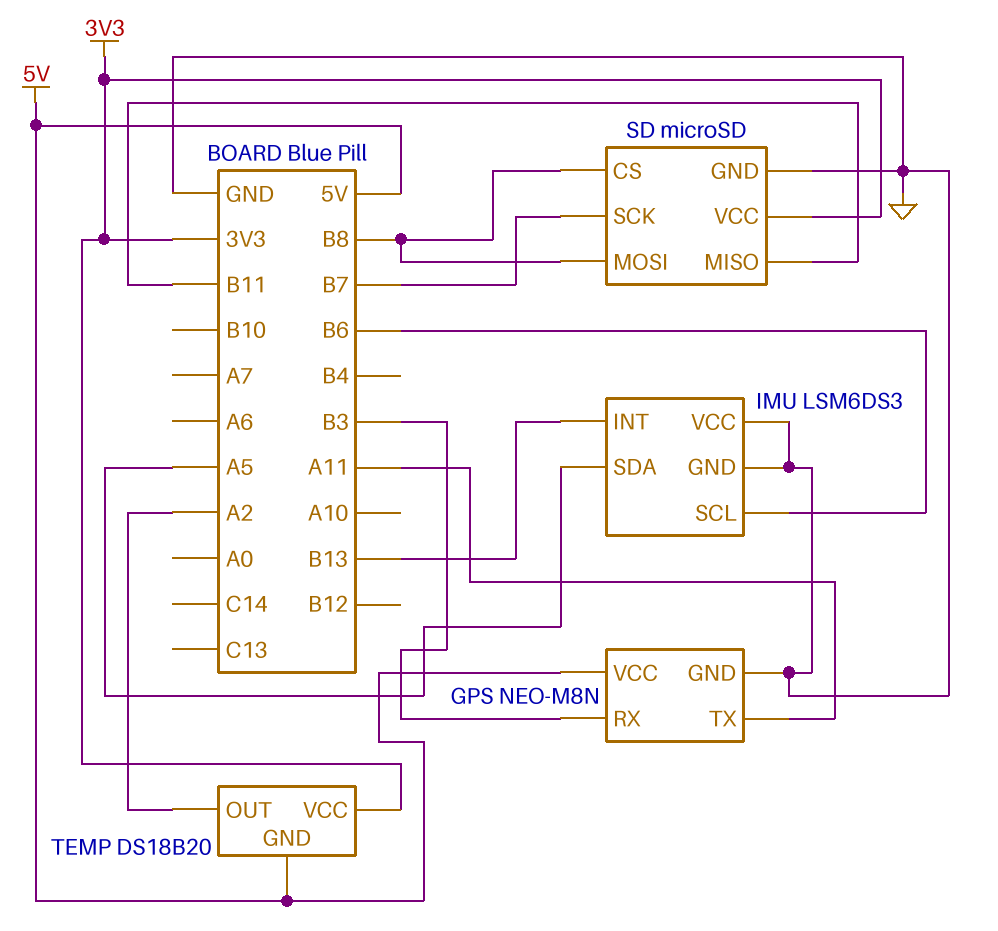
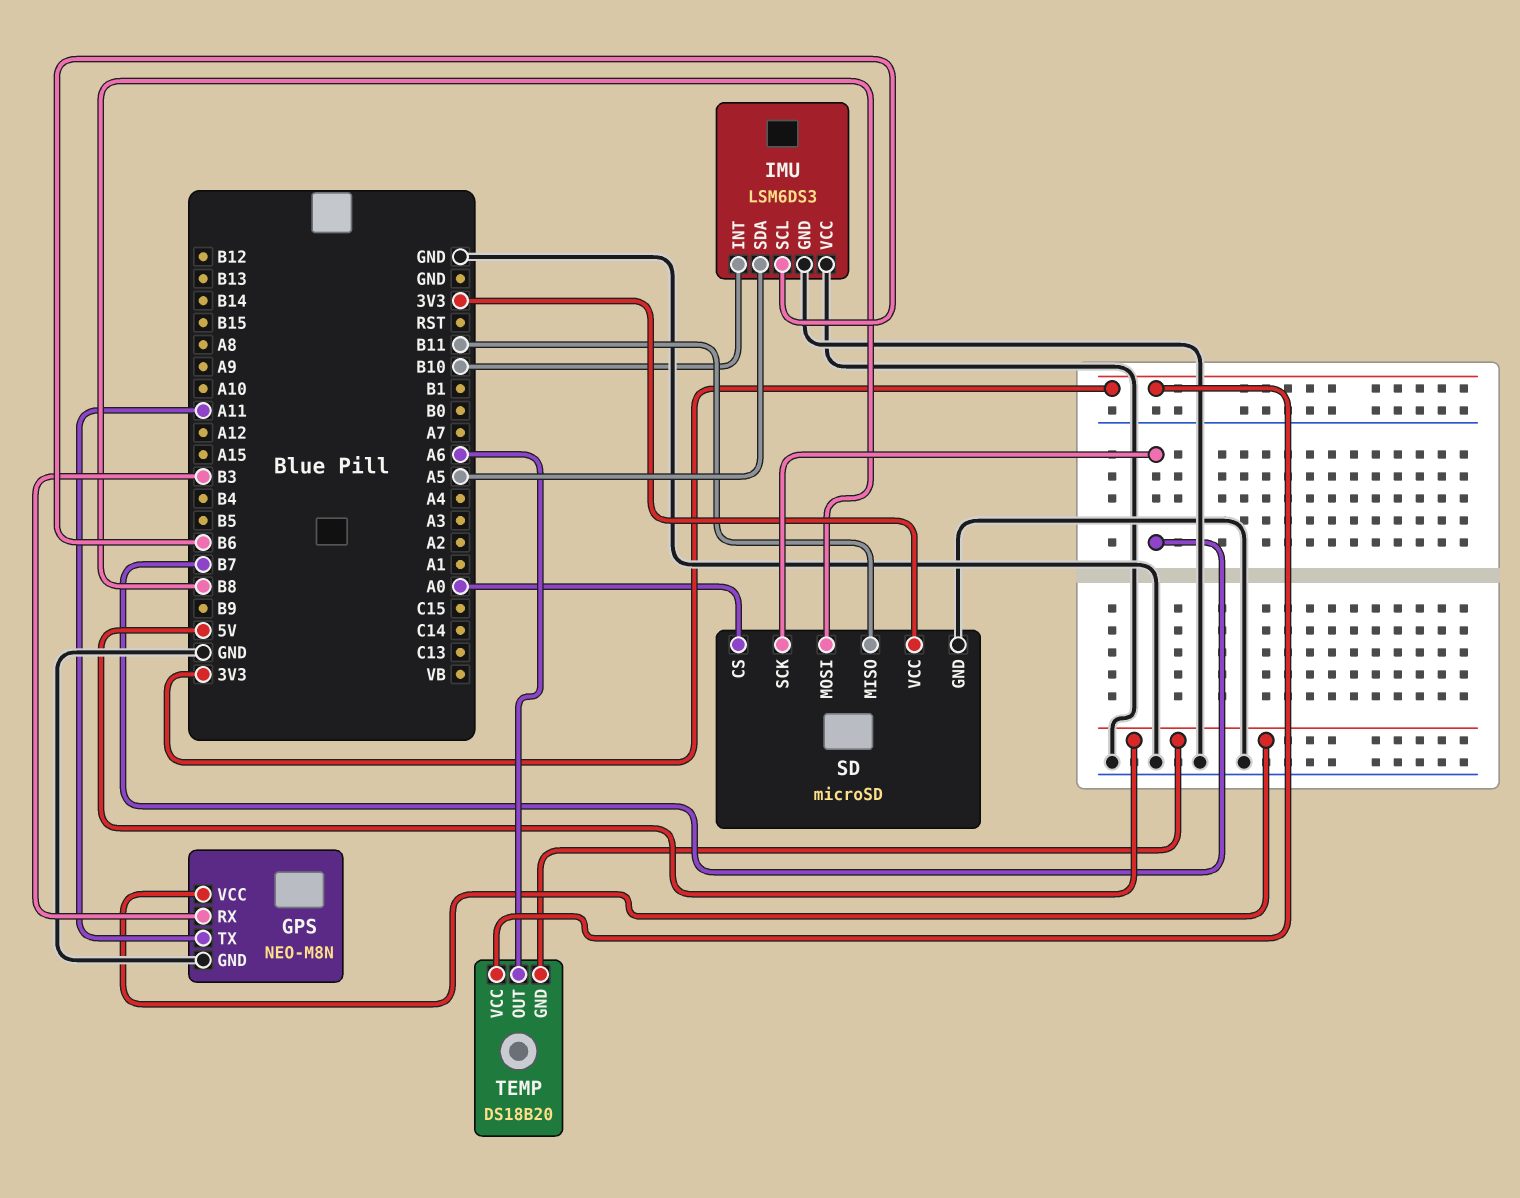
IMU pin INT: B13 -> B10
SD pin CS: B8 -> A0
TEMP pin OUT: A2 -> A6

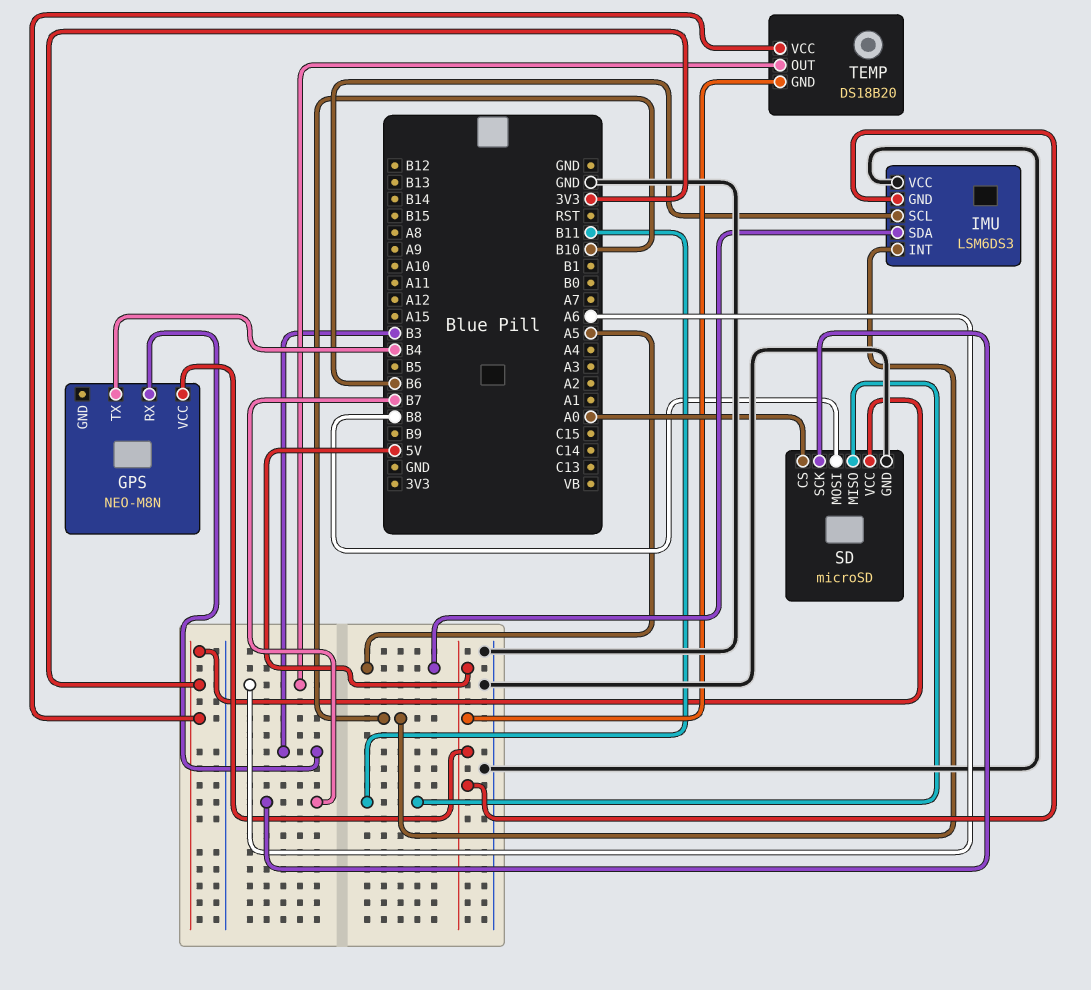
GPS pin GND: GND -> none
GPS pin TX: A11 -> B4
IMU pin GND: GND -> 5V

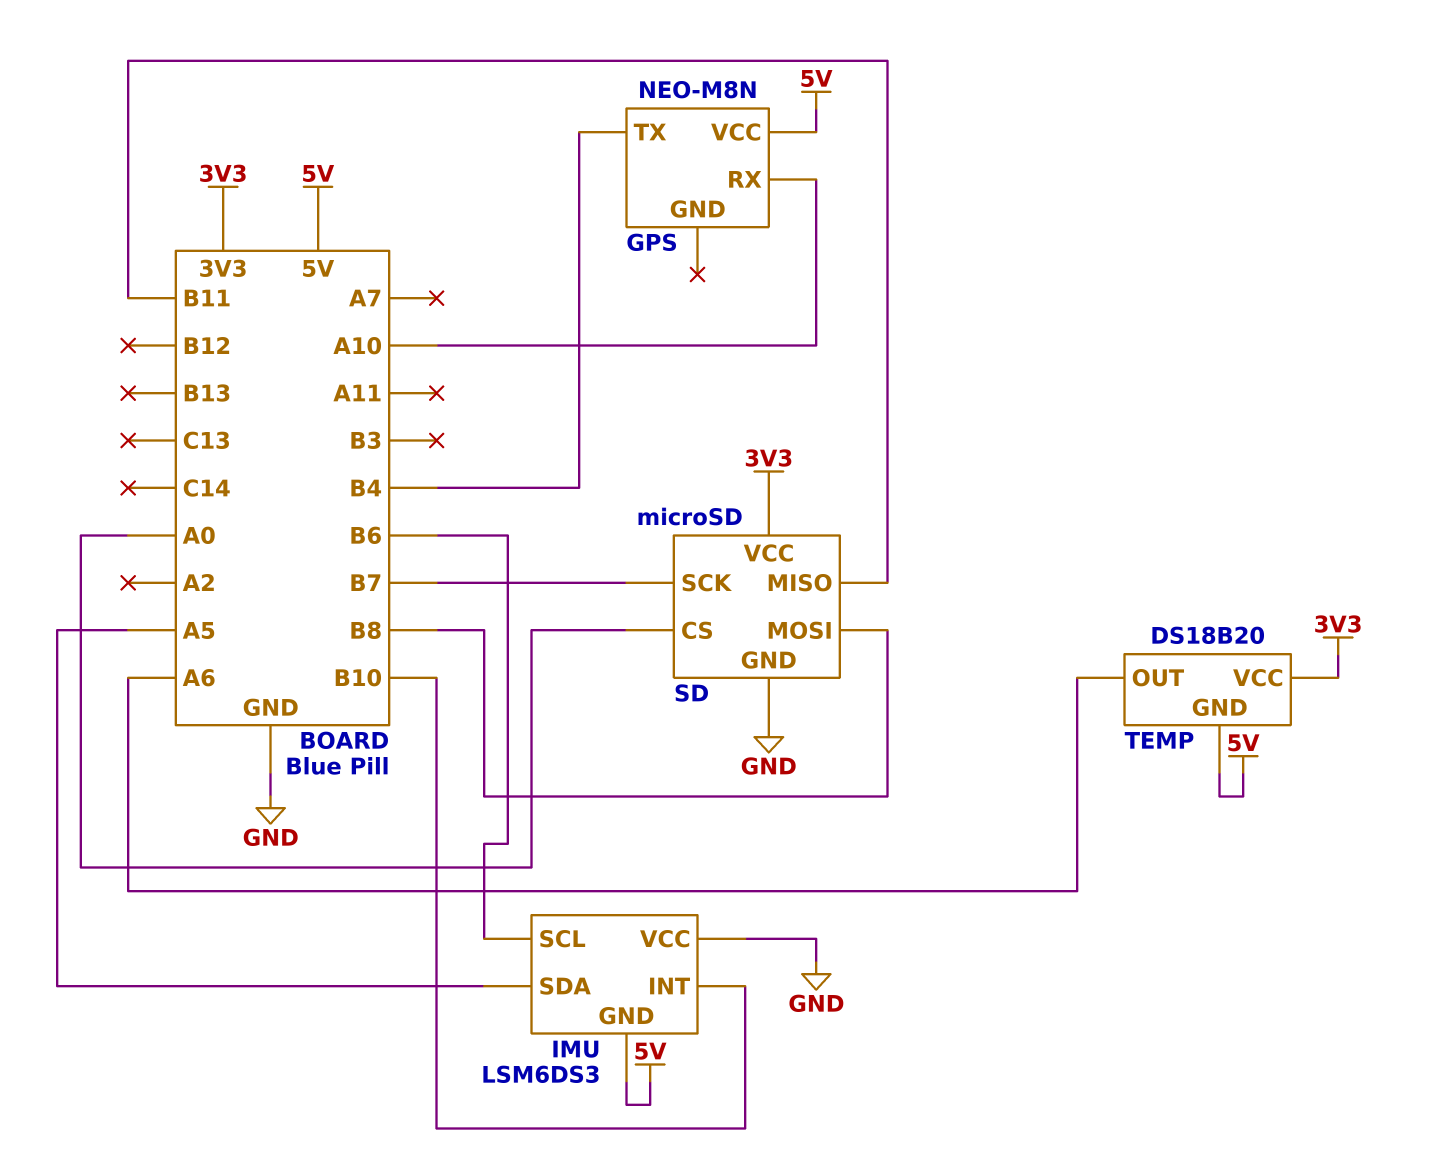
GPS pin RX: B3 -> A10

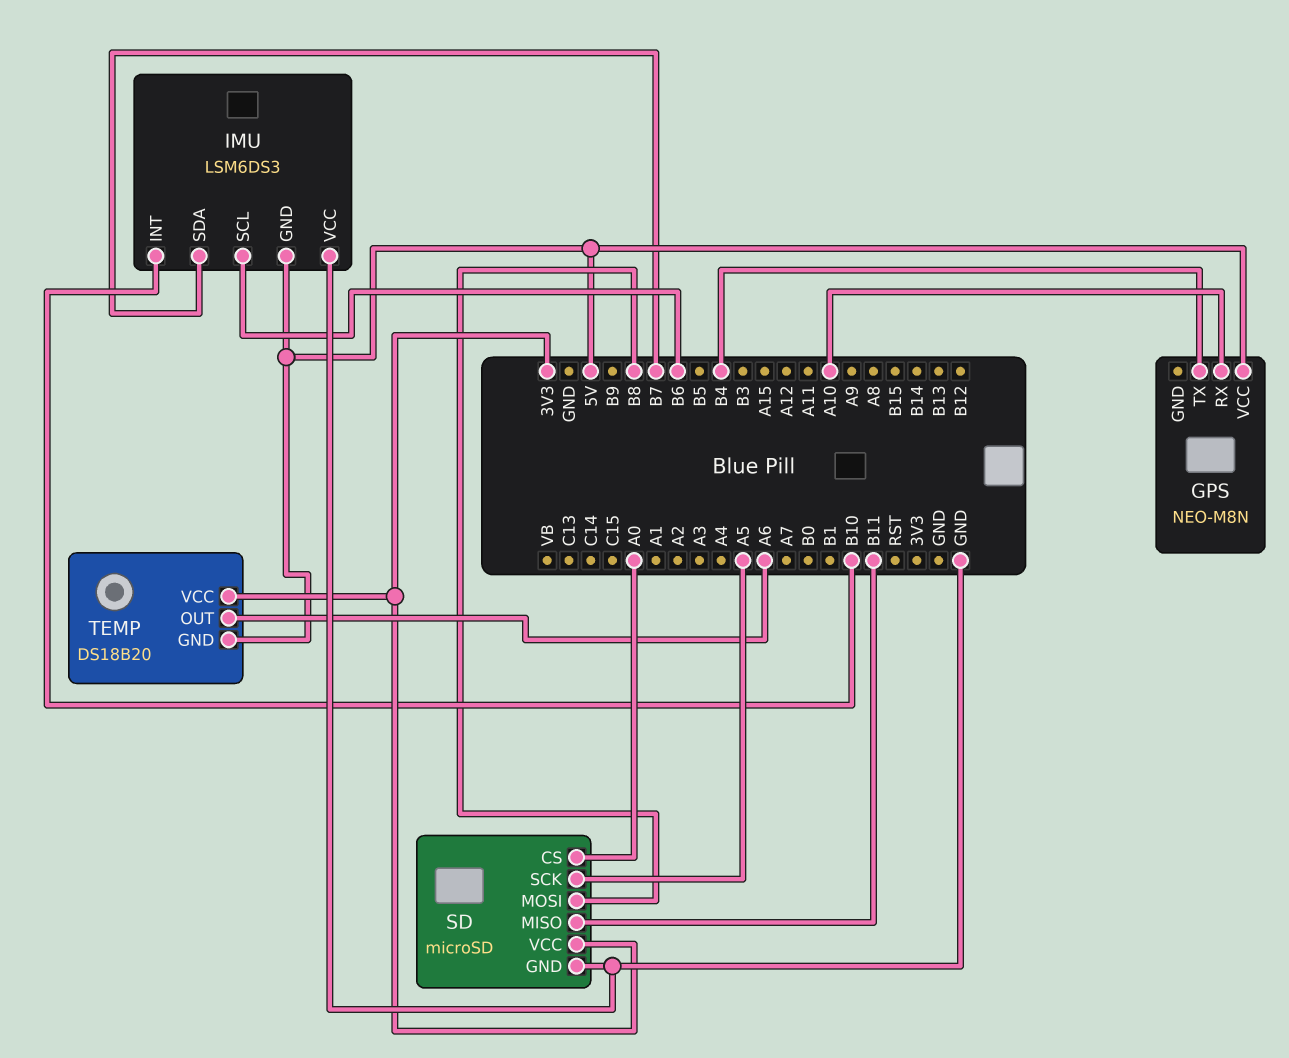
IMU pin SDA: A5 -> B7
SD pin SCK: B7 -> A5

